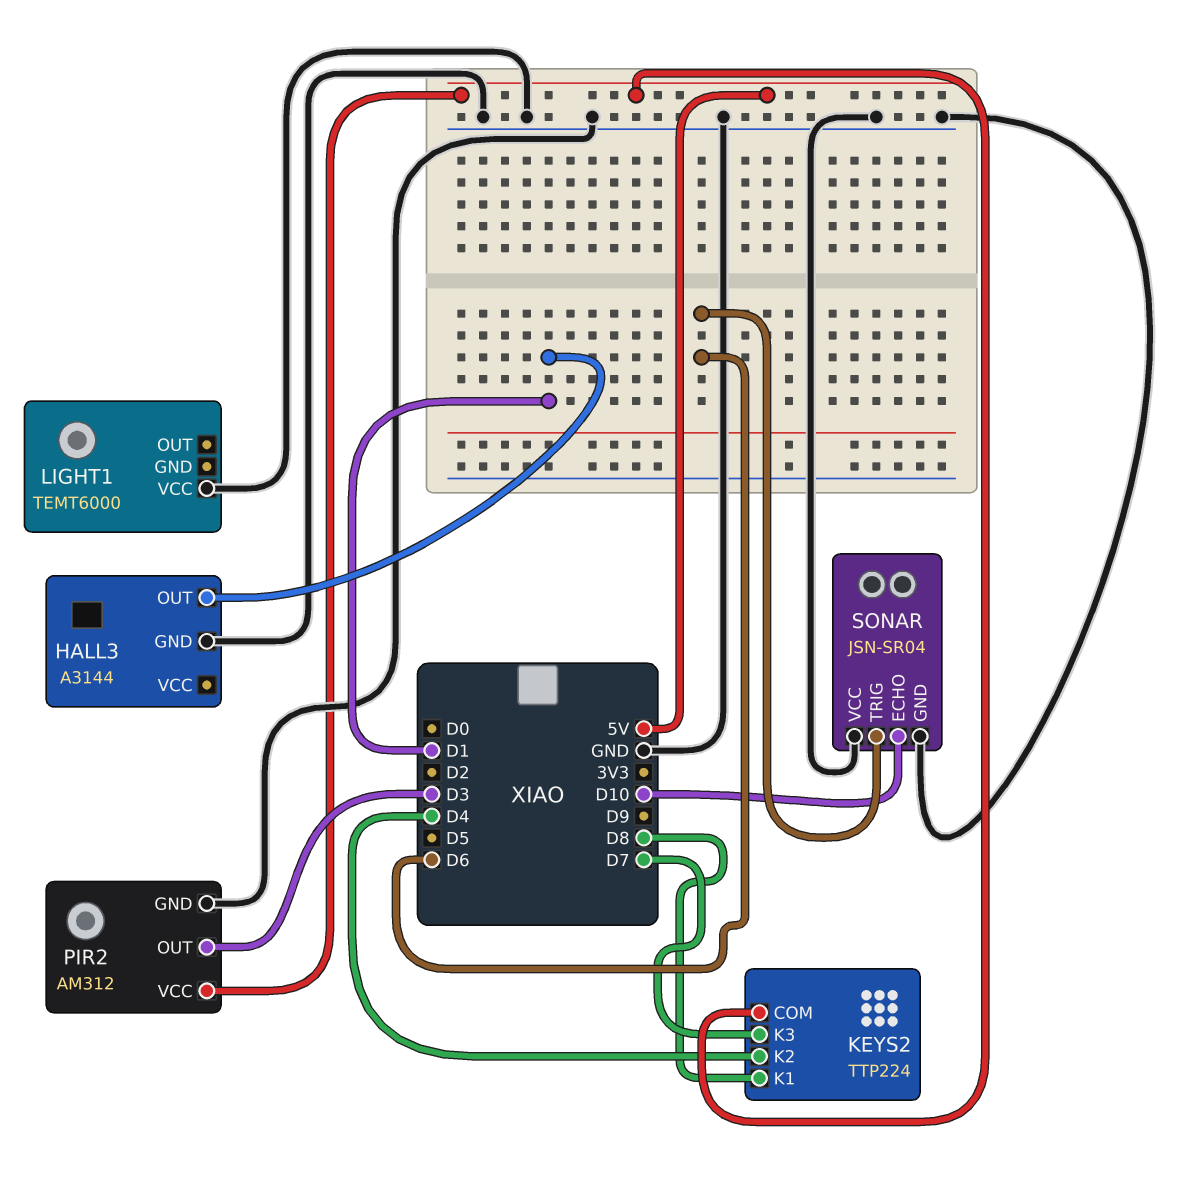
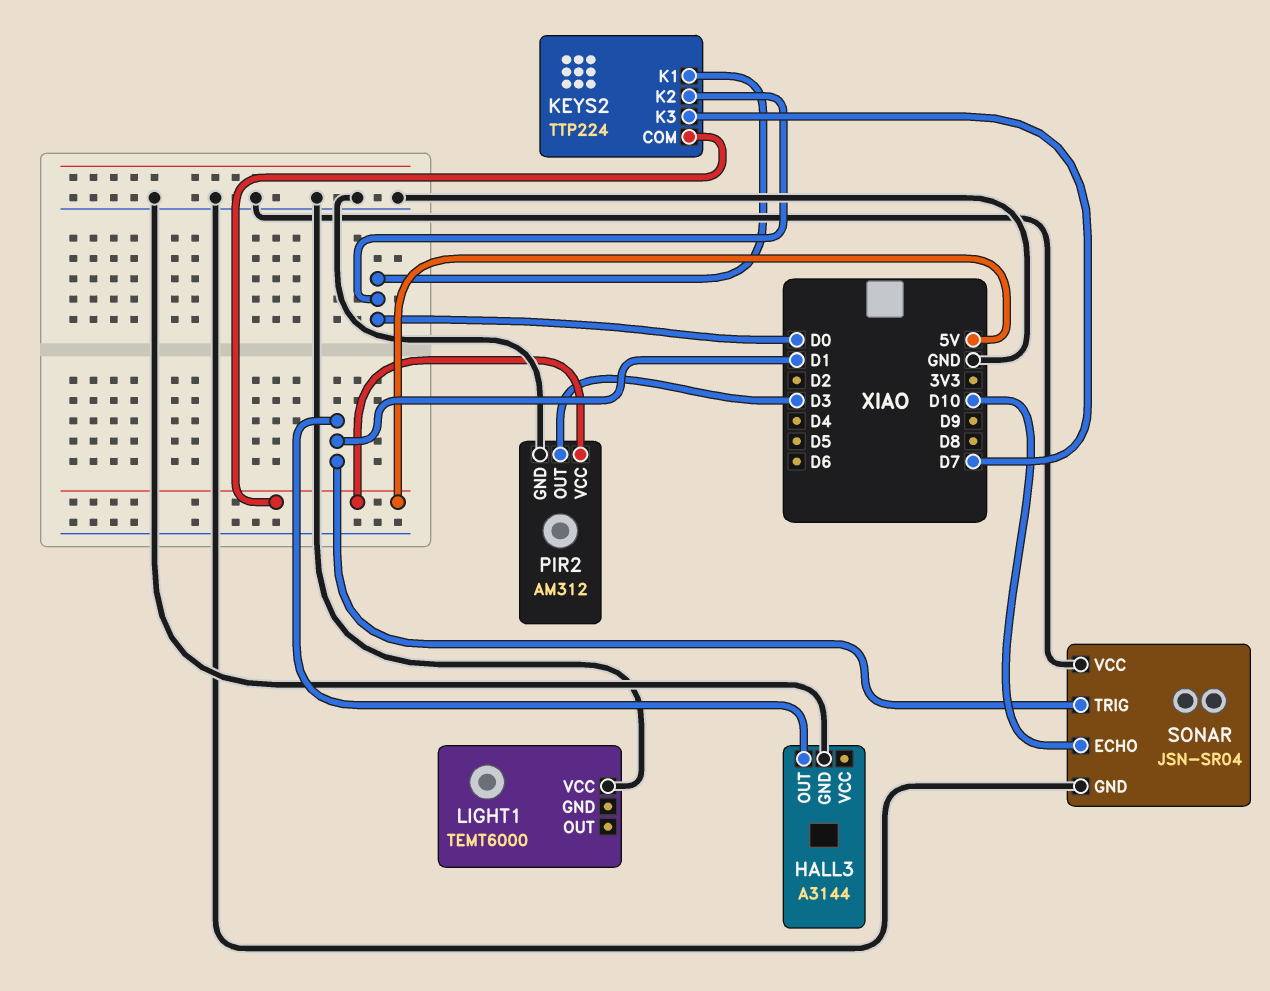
KEYS2 pin K1: D8 -> D0
KEYS2 pin K2: D4 -> D0
SONAR pin TRIG: D6 -> D1

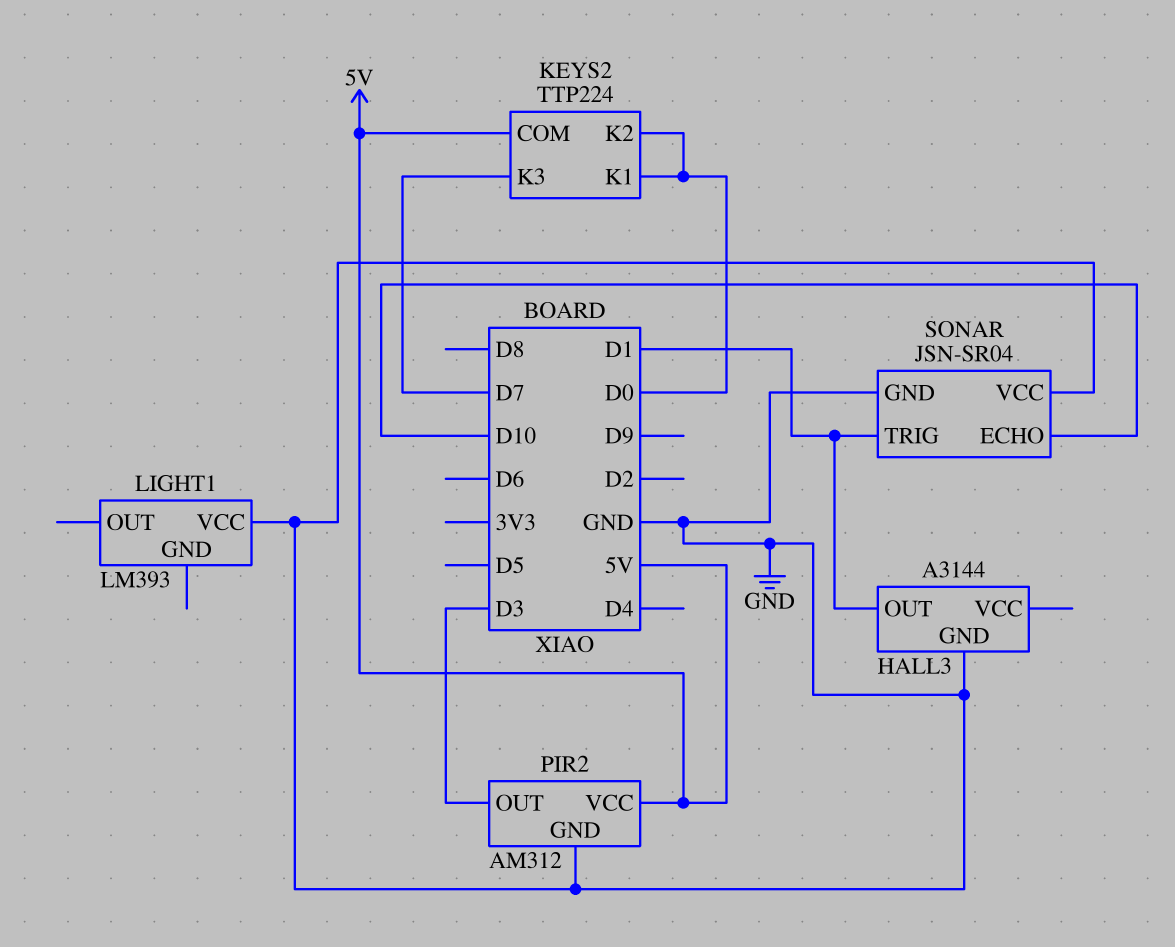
LIGHT1: TEMT6000 -> LM393

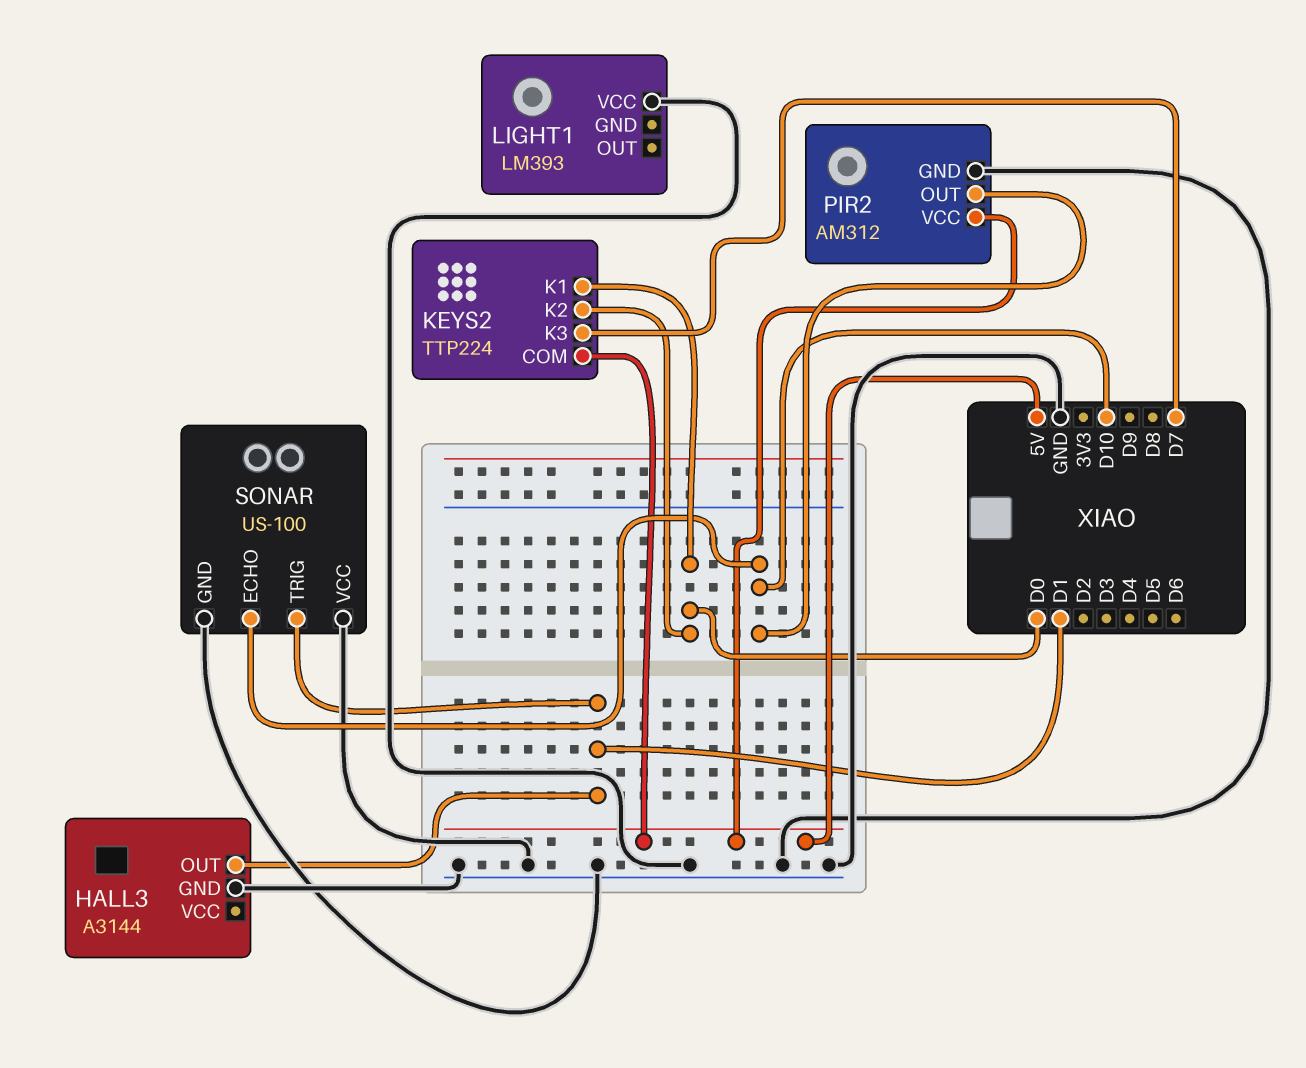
PIR2 pin OUT: D3 -> D10
SONAR: JSN-SR04 -> US-100

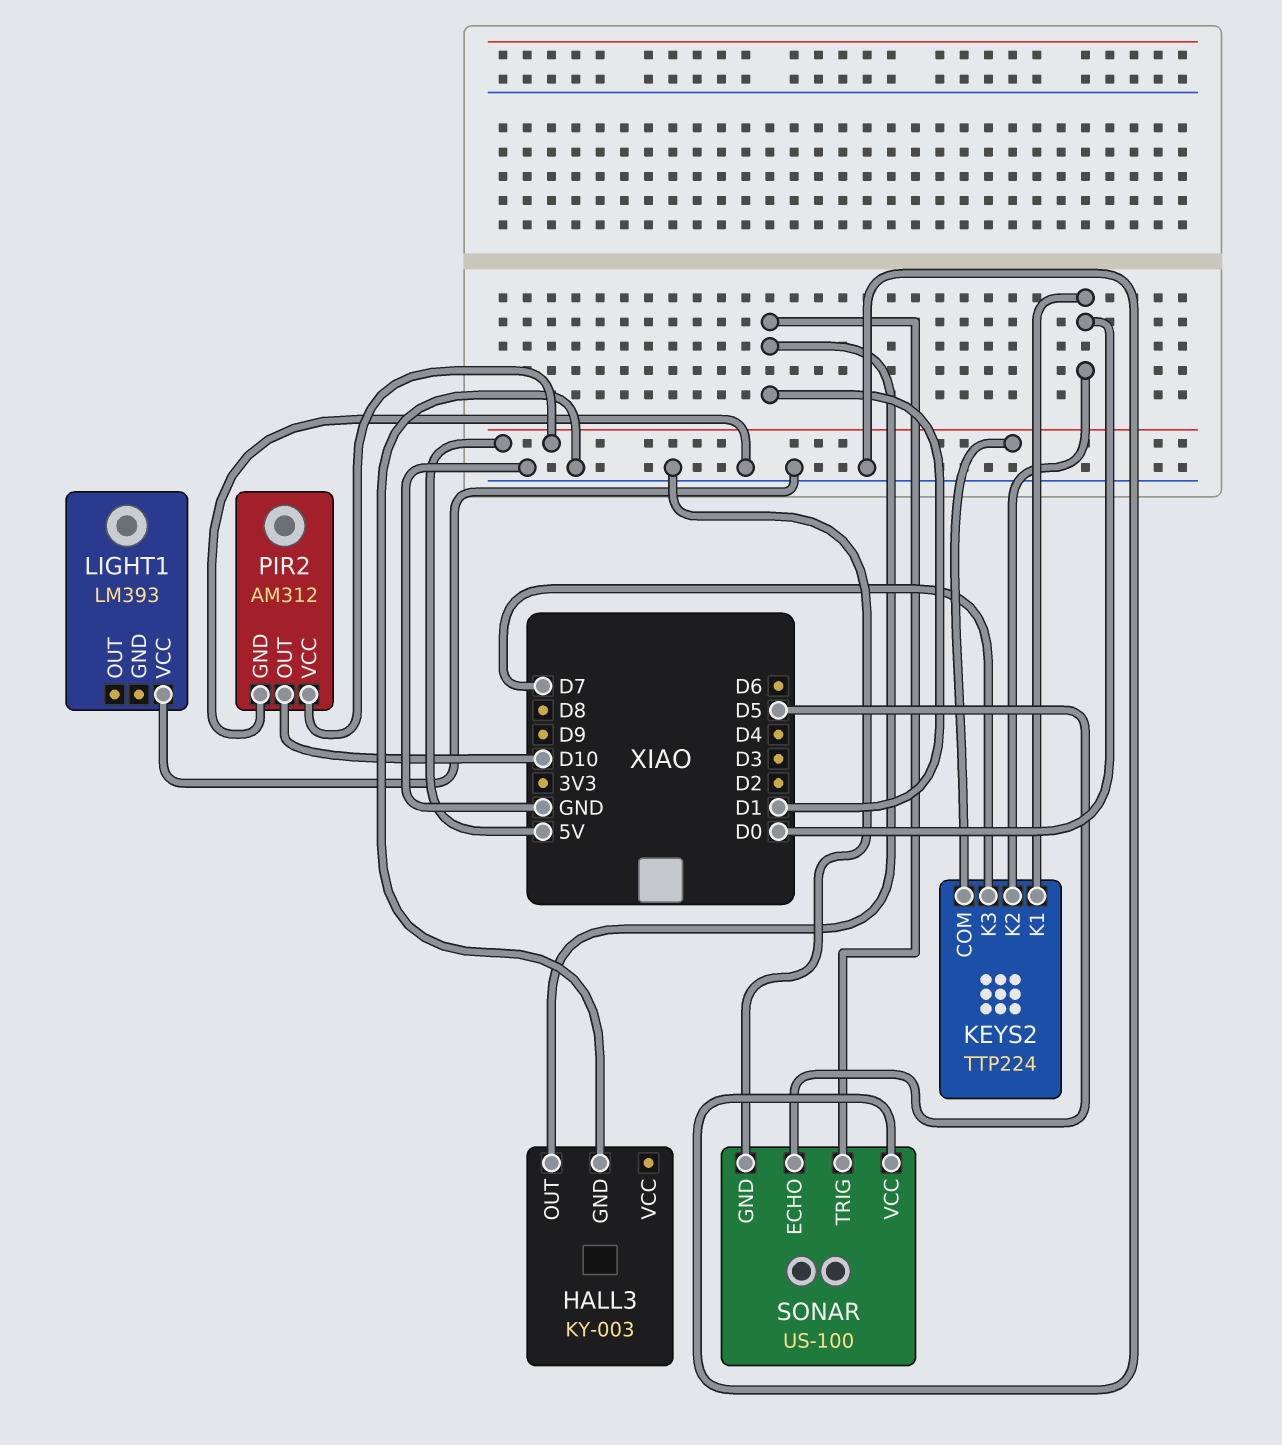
HALL3: A3144 -> KY-003
SONAR pin ECHO: D10 -> D5

